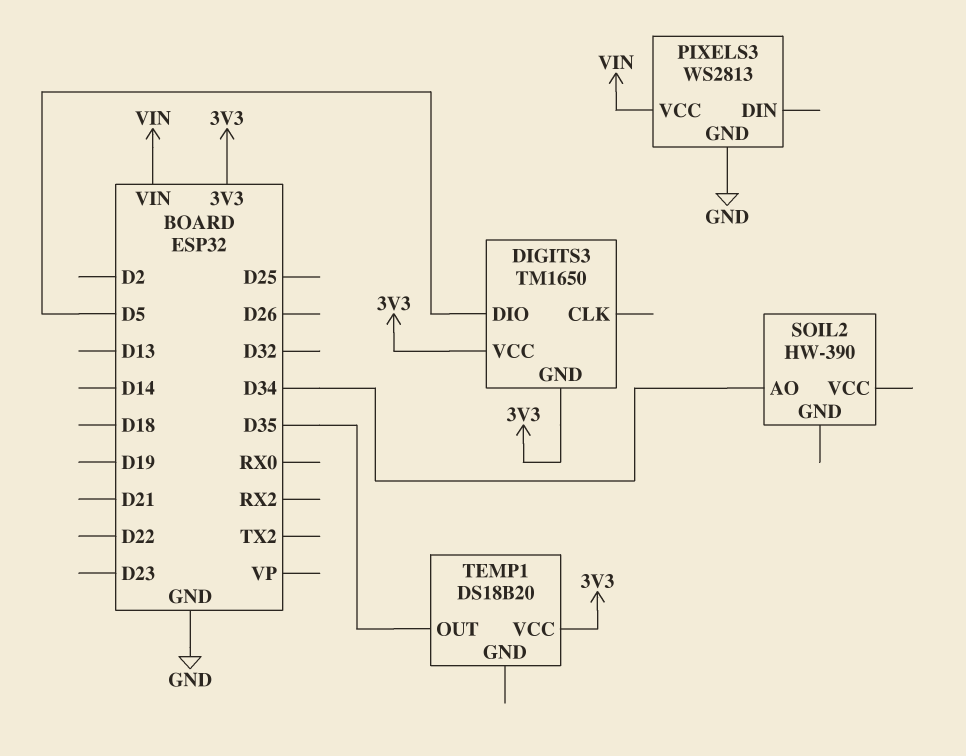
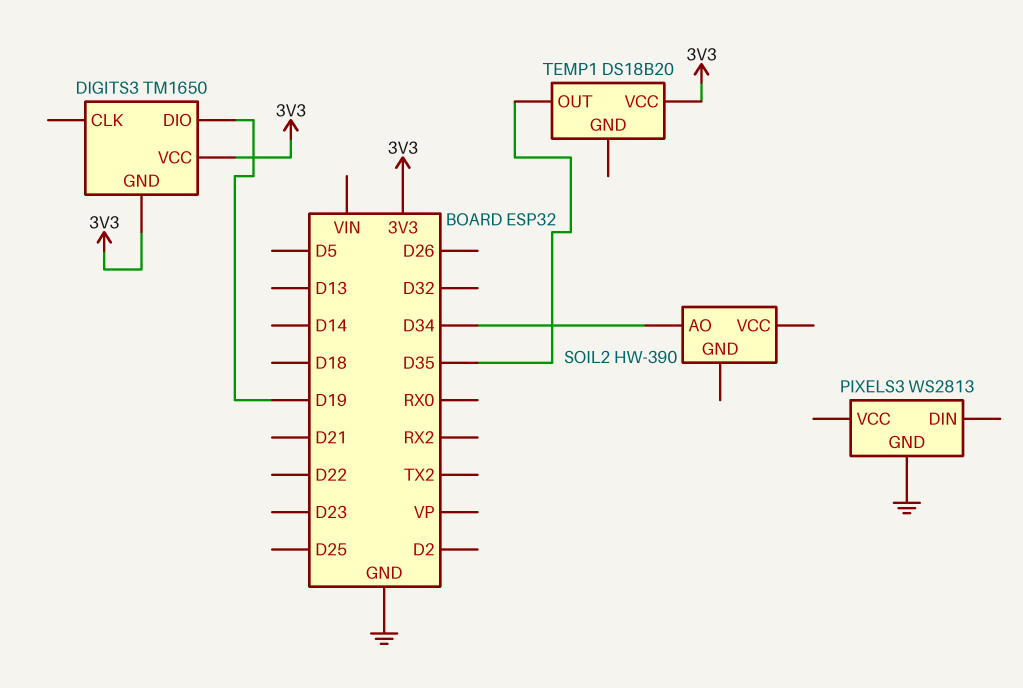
DIGITS3 pin DIO: D5 -> D19
PIXELS3 pin VCC: VIN -> none

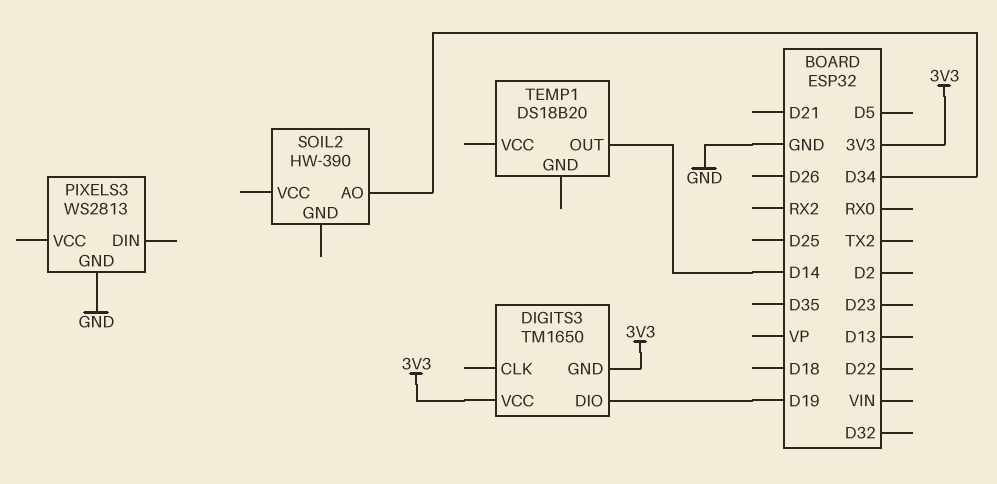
TEMP1 pin OUT: D35 -> D14
TEMP1 pin VCC: 3V3 -> none

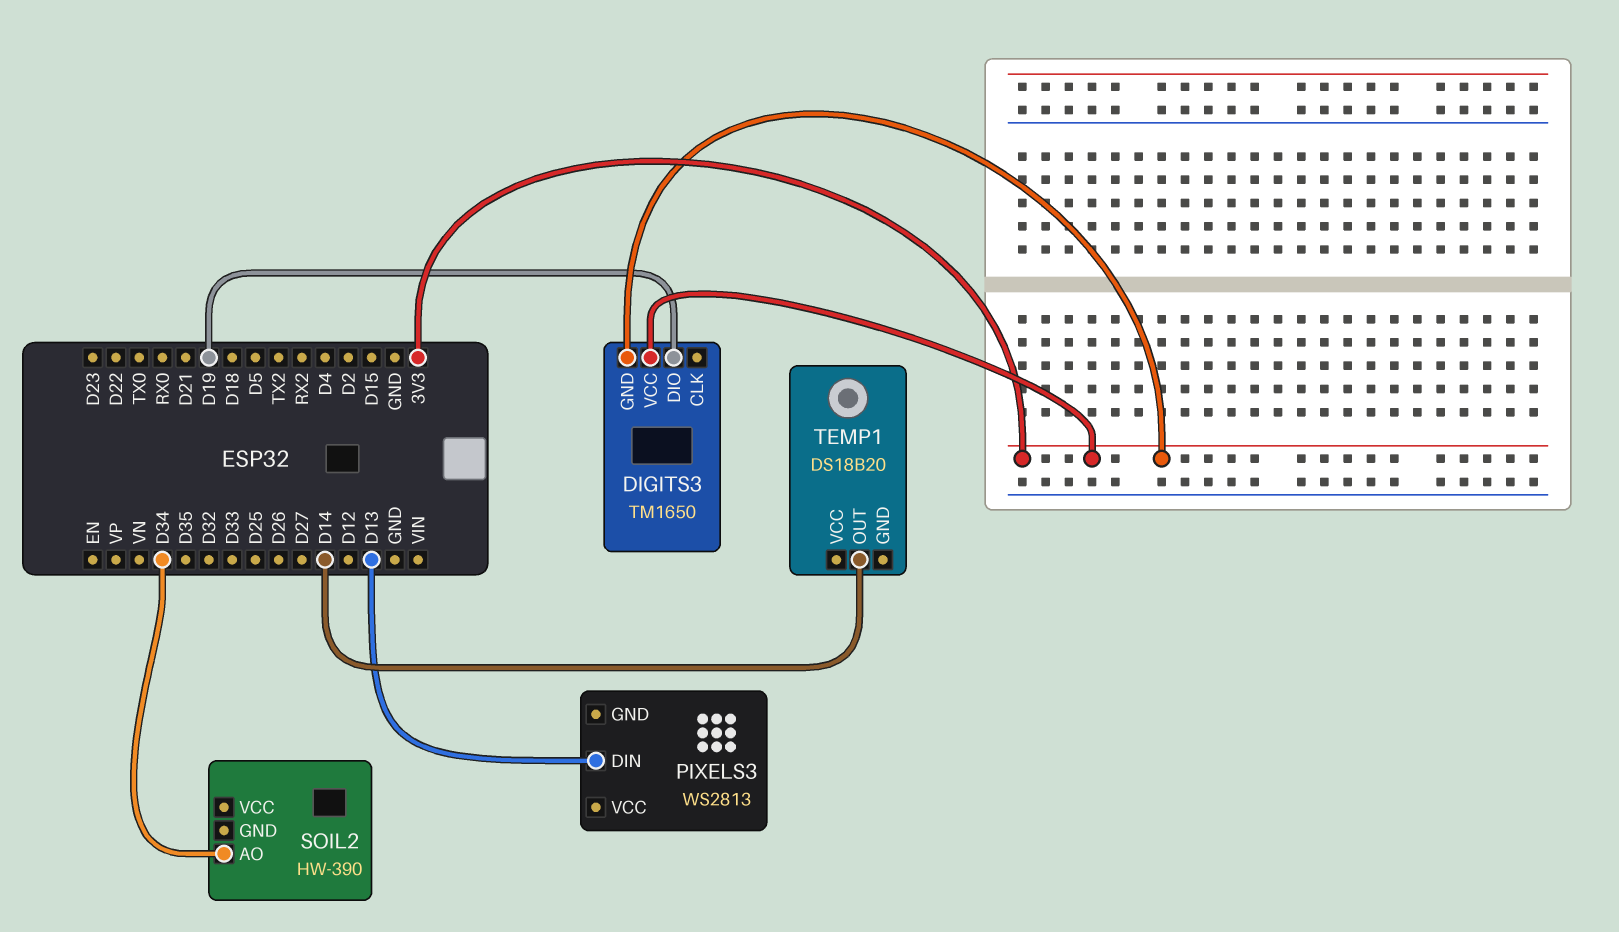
PIXELS3 pin DIN: none -> D13
PIXELS3 pin GND: GND -> none

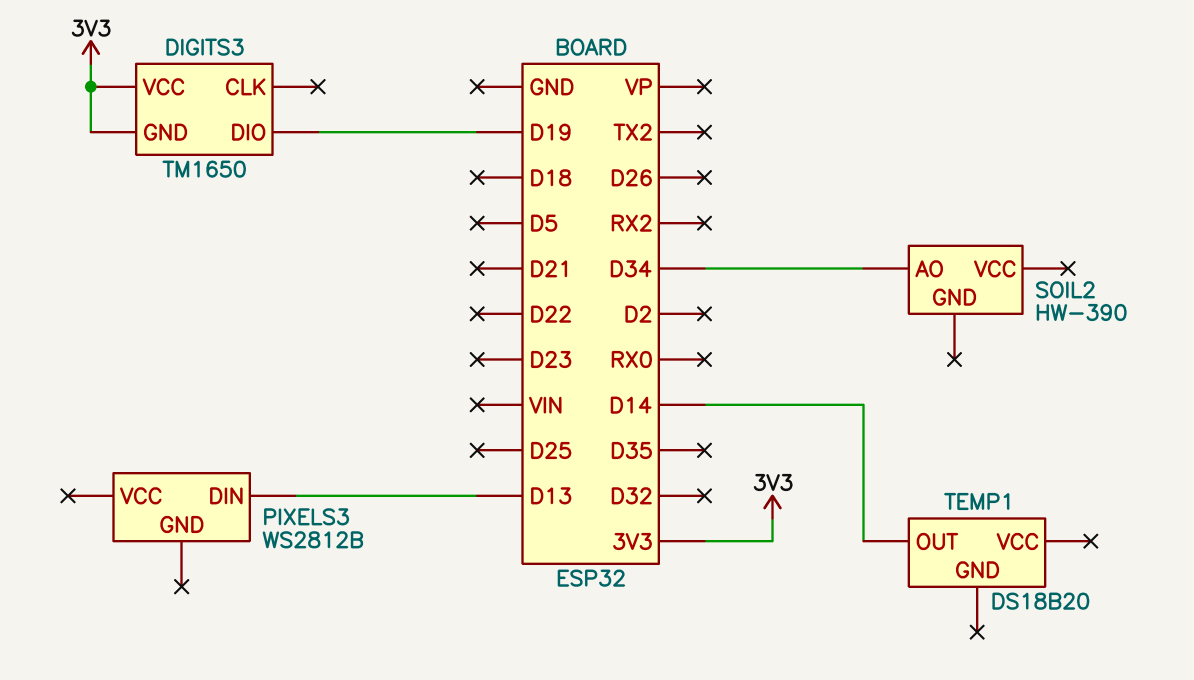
PIXELS3: WS2813 -> WS2812B

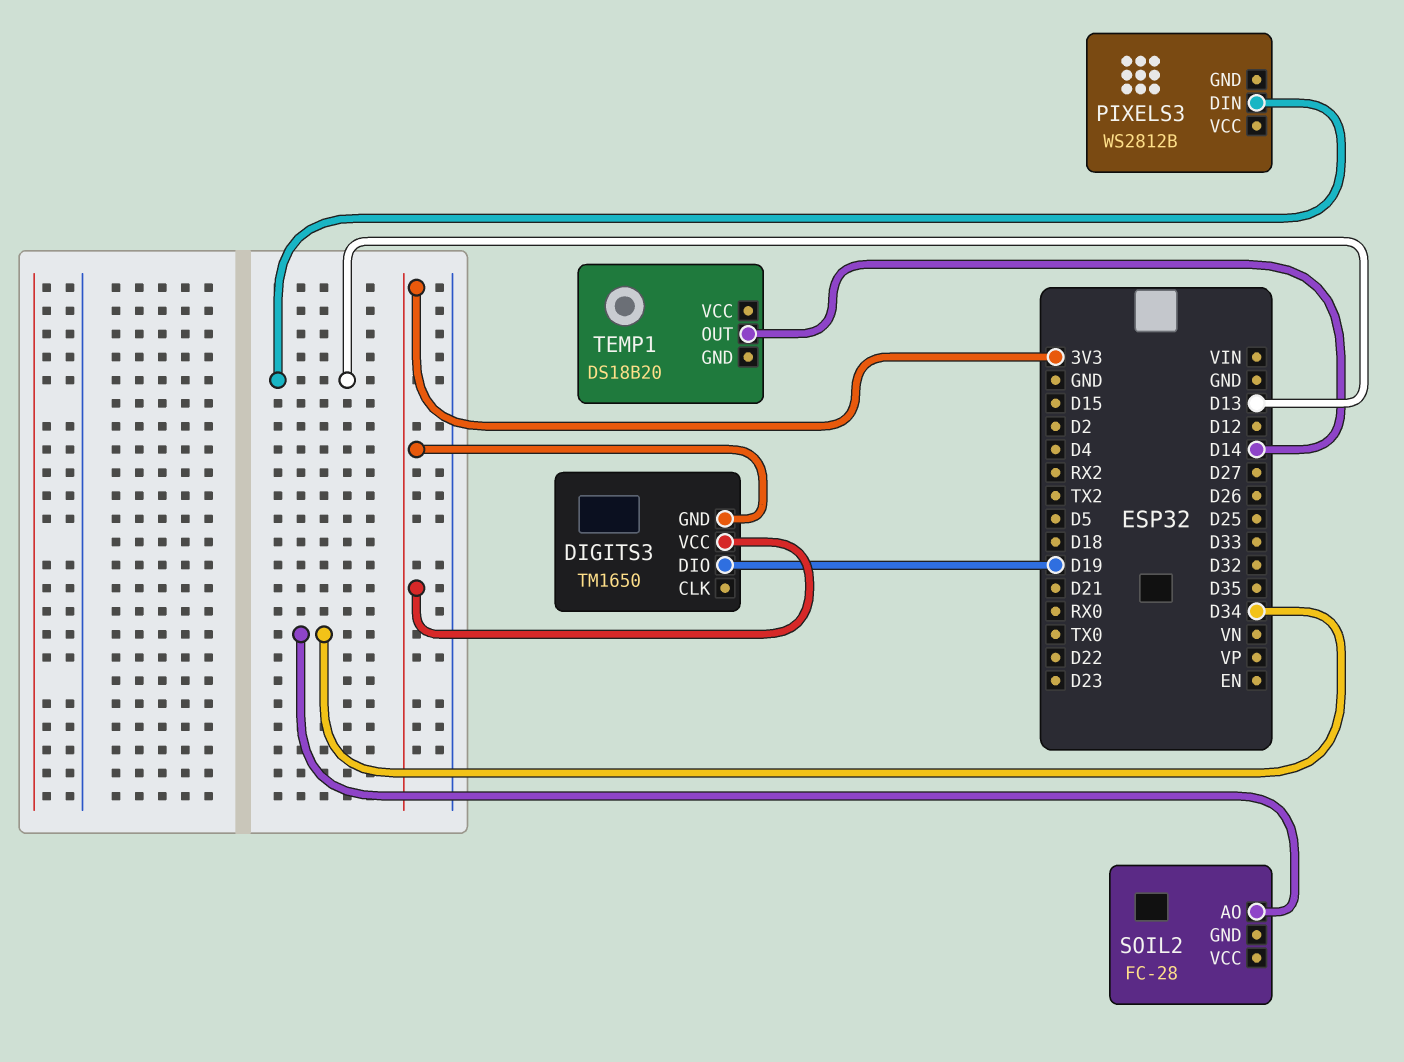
SOIL2: HW-390 -> FC-28

